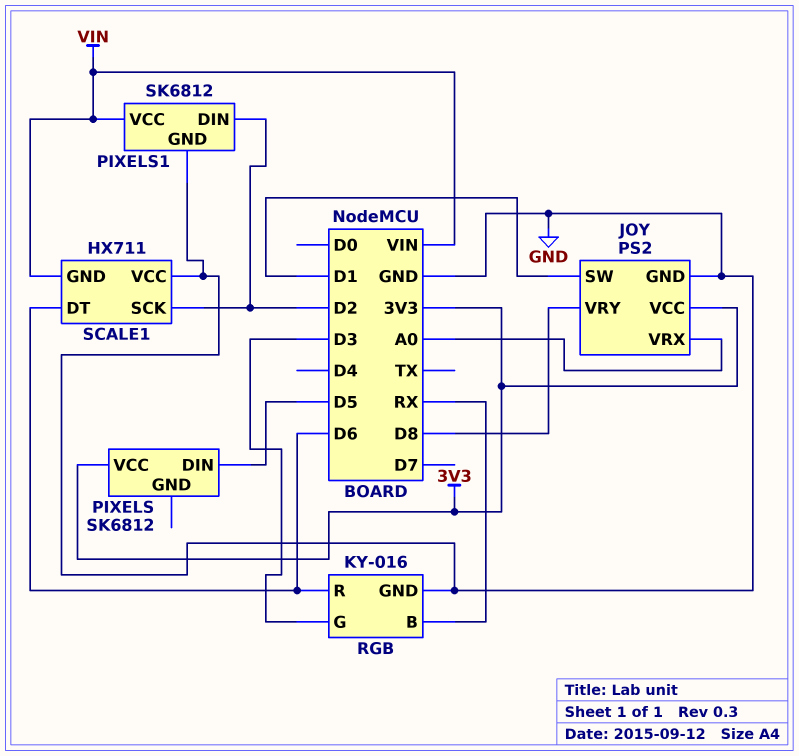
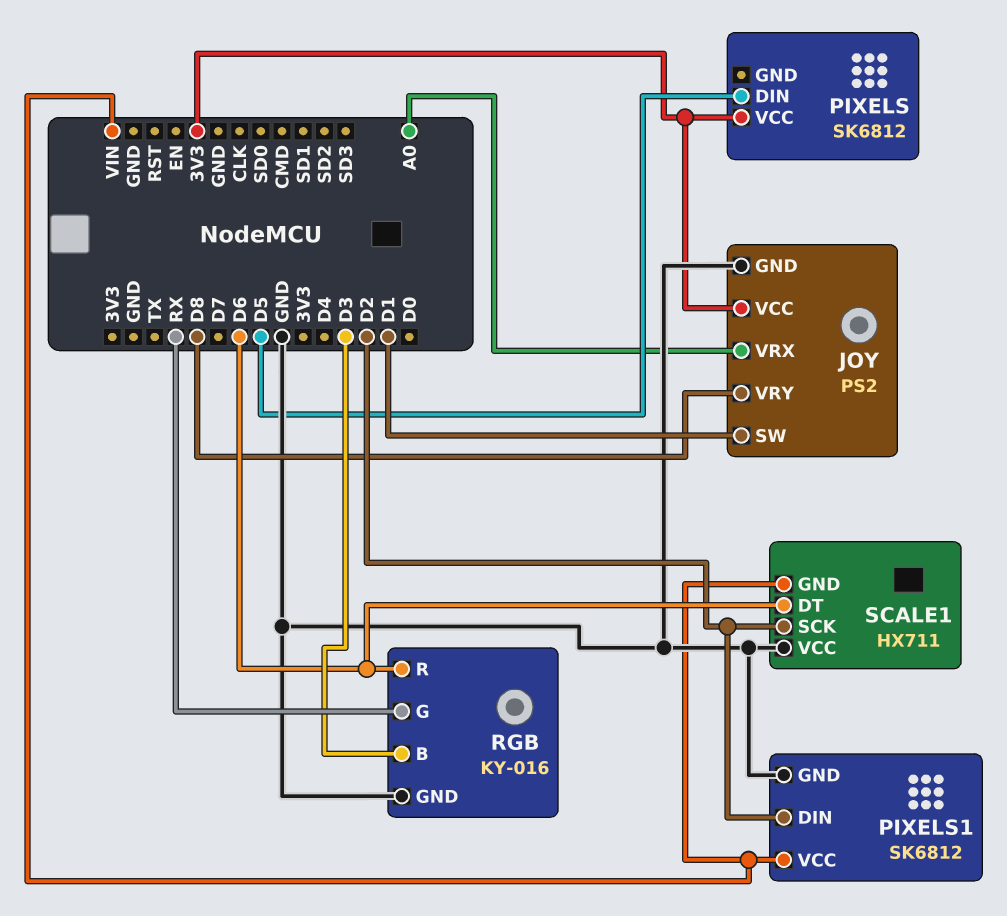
RGB pin B: RX -> D3
RGB pin G: D3 -> RX

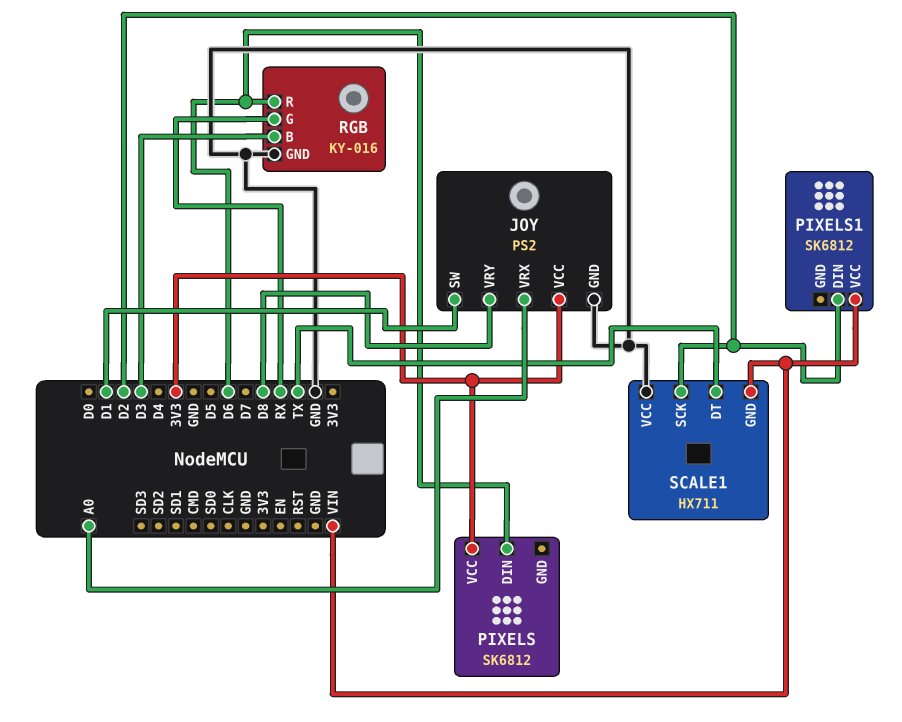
PIXELS pin DIN: D5 -> D6
PIXELS1 pin GND: GND -> none
SCALE1 pin DT: D6 -> TX

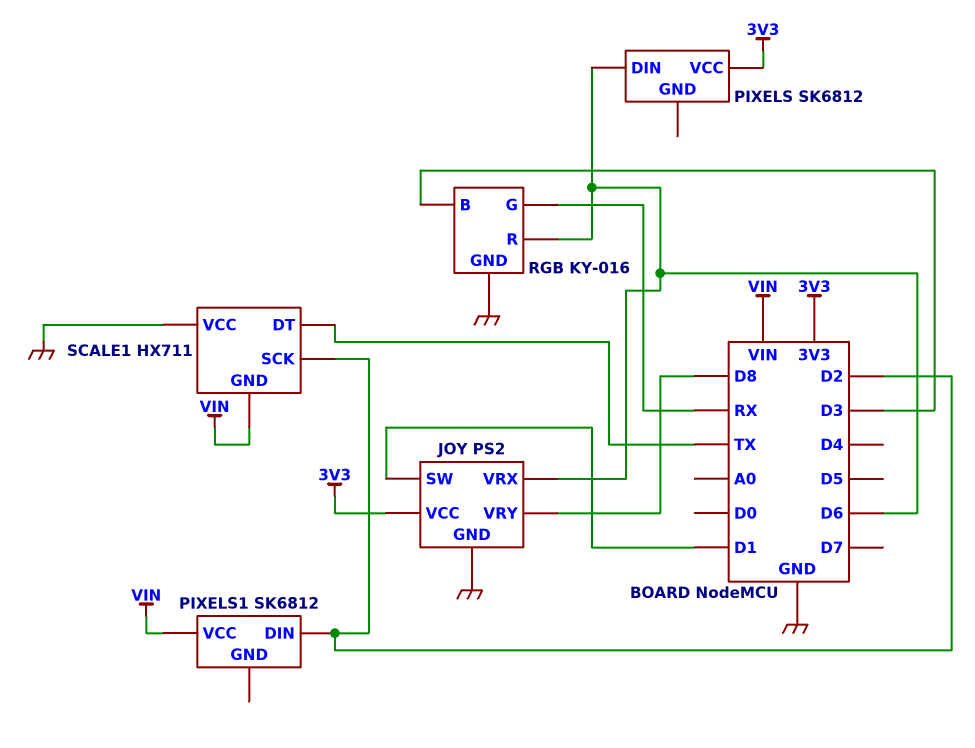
JOY pin VRX: A0 -> D6

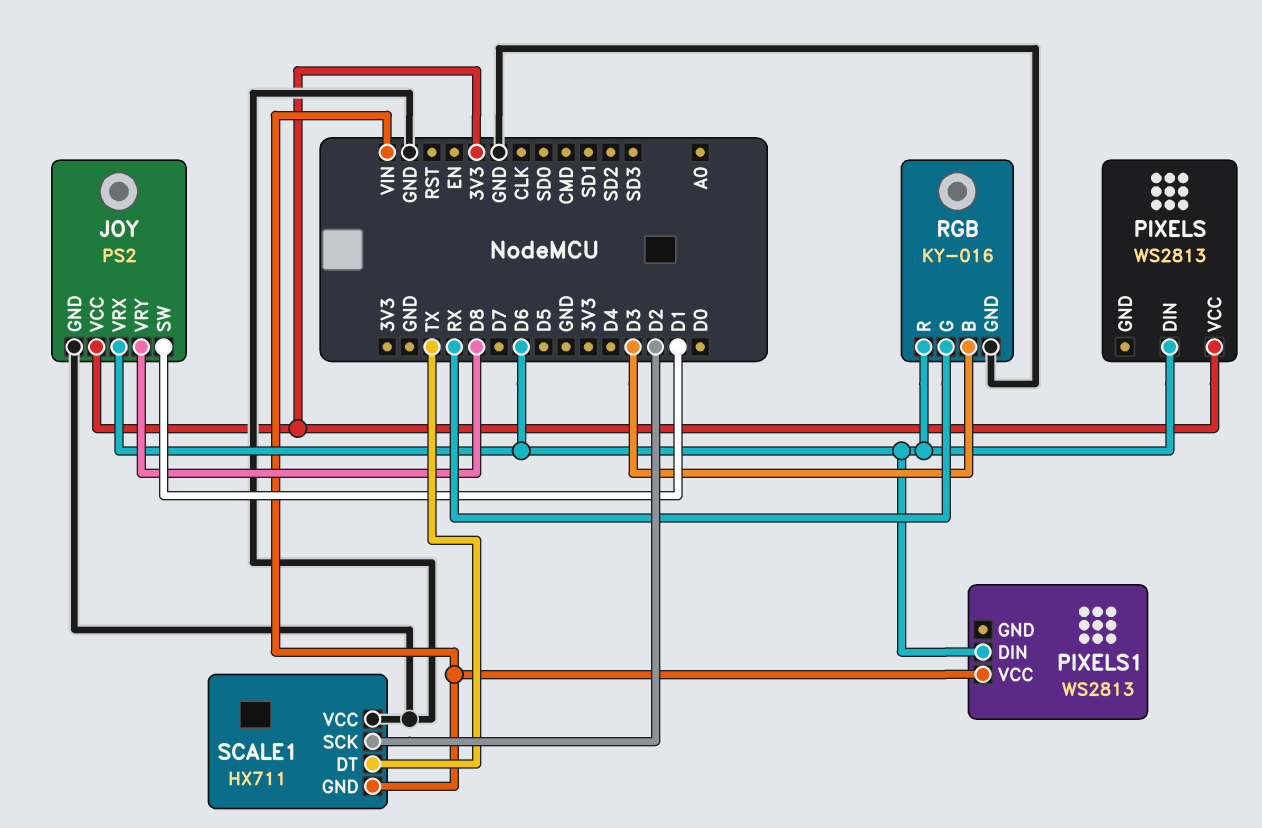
PIXELS: SK6812 -> WS2813
PIXELS1: SK6812 -> WS2813
PIXELS1 pin DIN: D2 -> D6

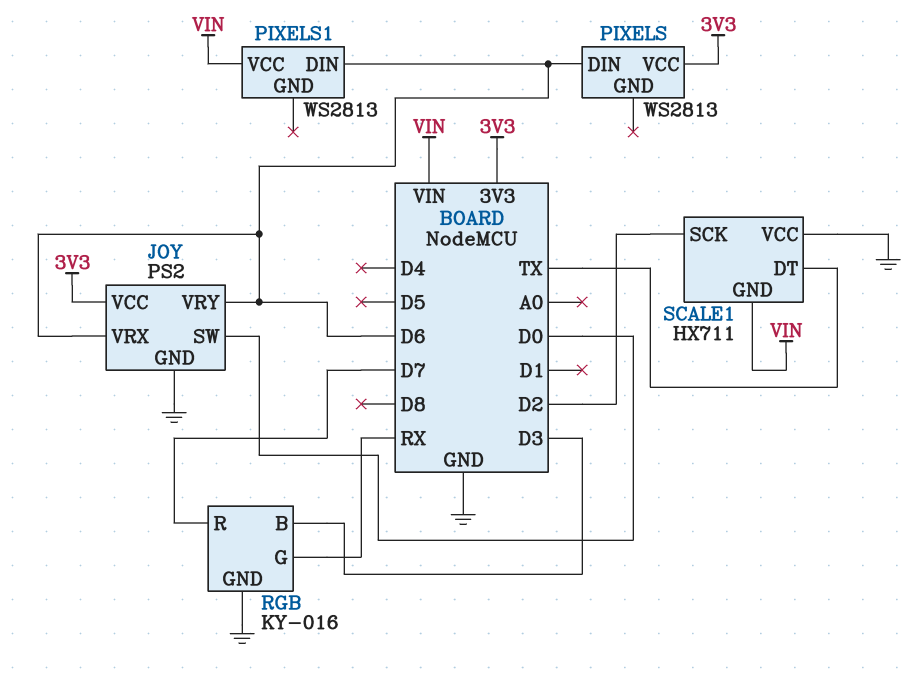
JOY pin SW: D1 -> D0
JOY pin VRY: D8 -> D6
RGB pin R: D6 -> D7

